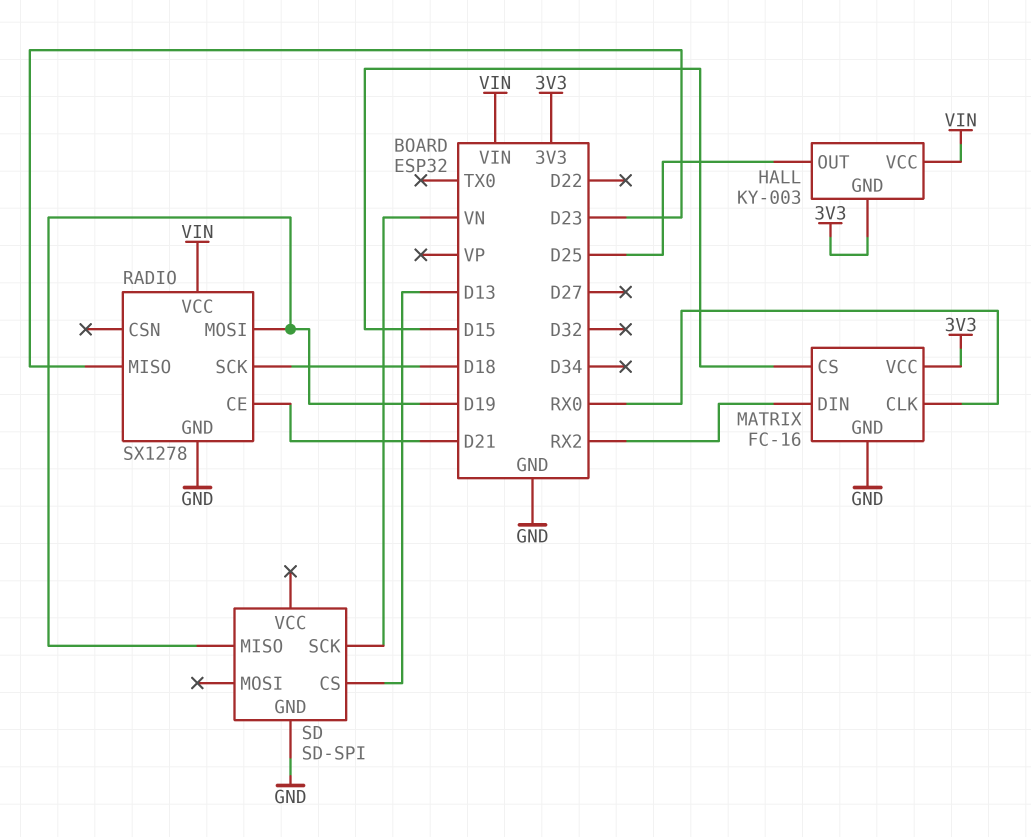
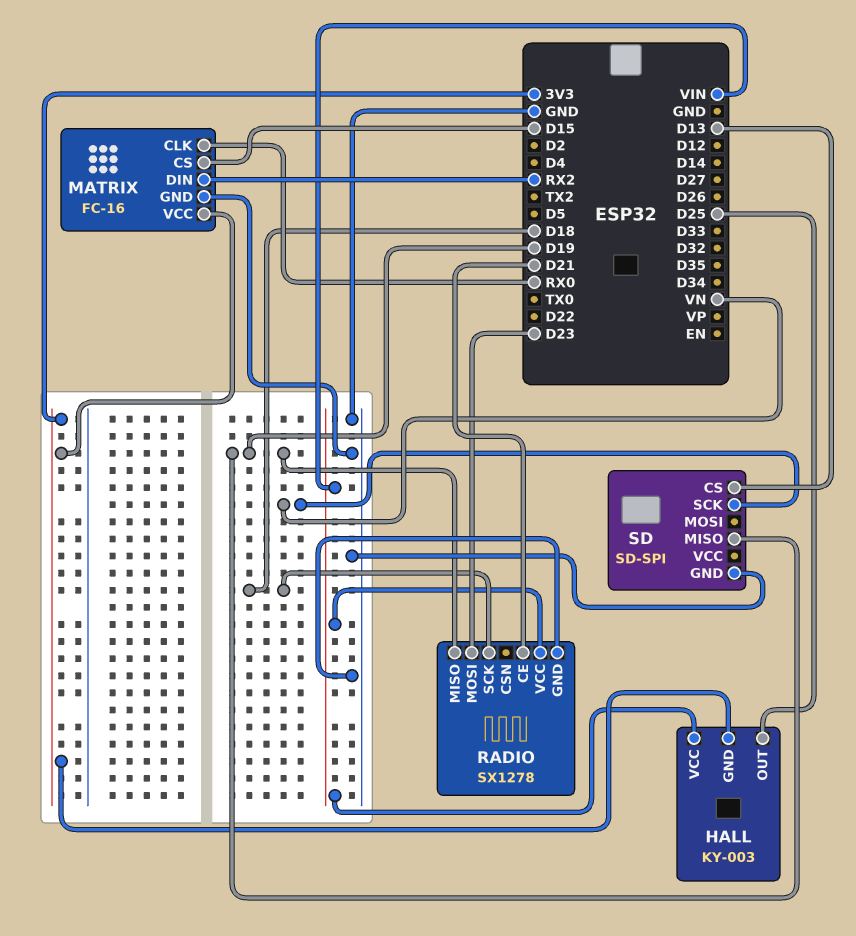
RADIO pin MISO: D23 -> D19
RADIO pin MOSI: D19 -> D23

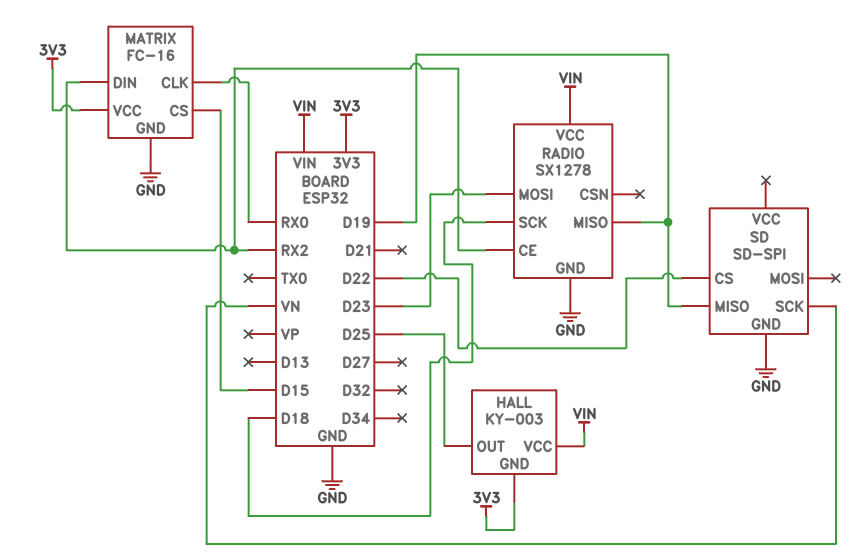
RADIO pin CE: D21 -> RX2
SD pin CS: D13 -> D22

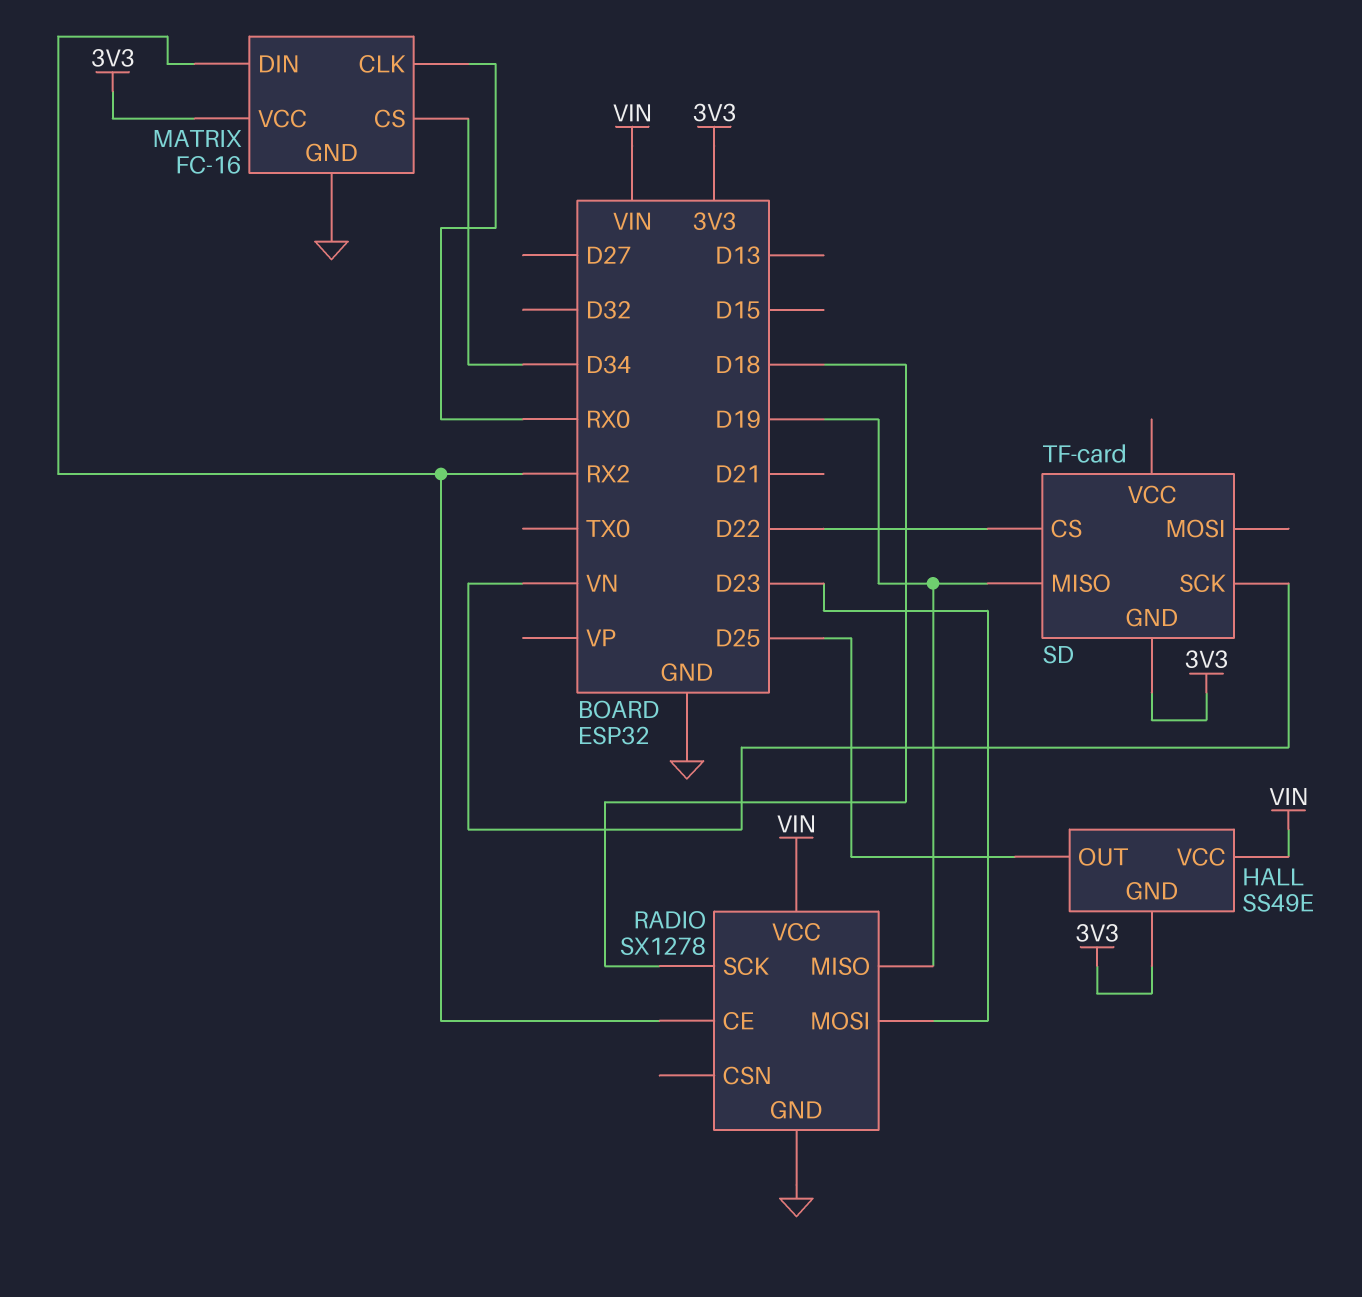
HALL: KY-003 -> SS49E
MATRIX pin CS: D15 -> D34
SD: SD-SPI -> TF-card
SD pin GND: GND -> 3V3

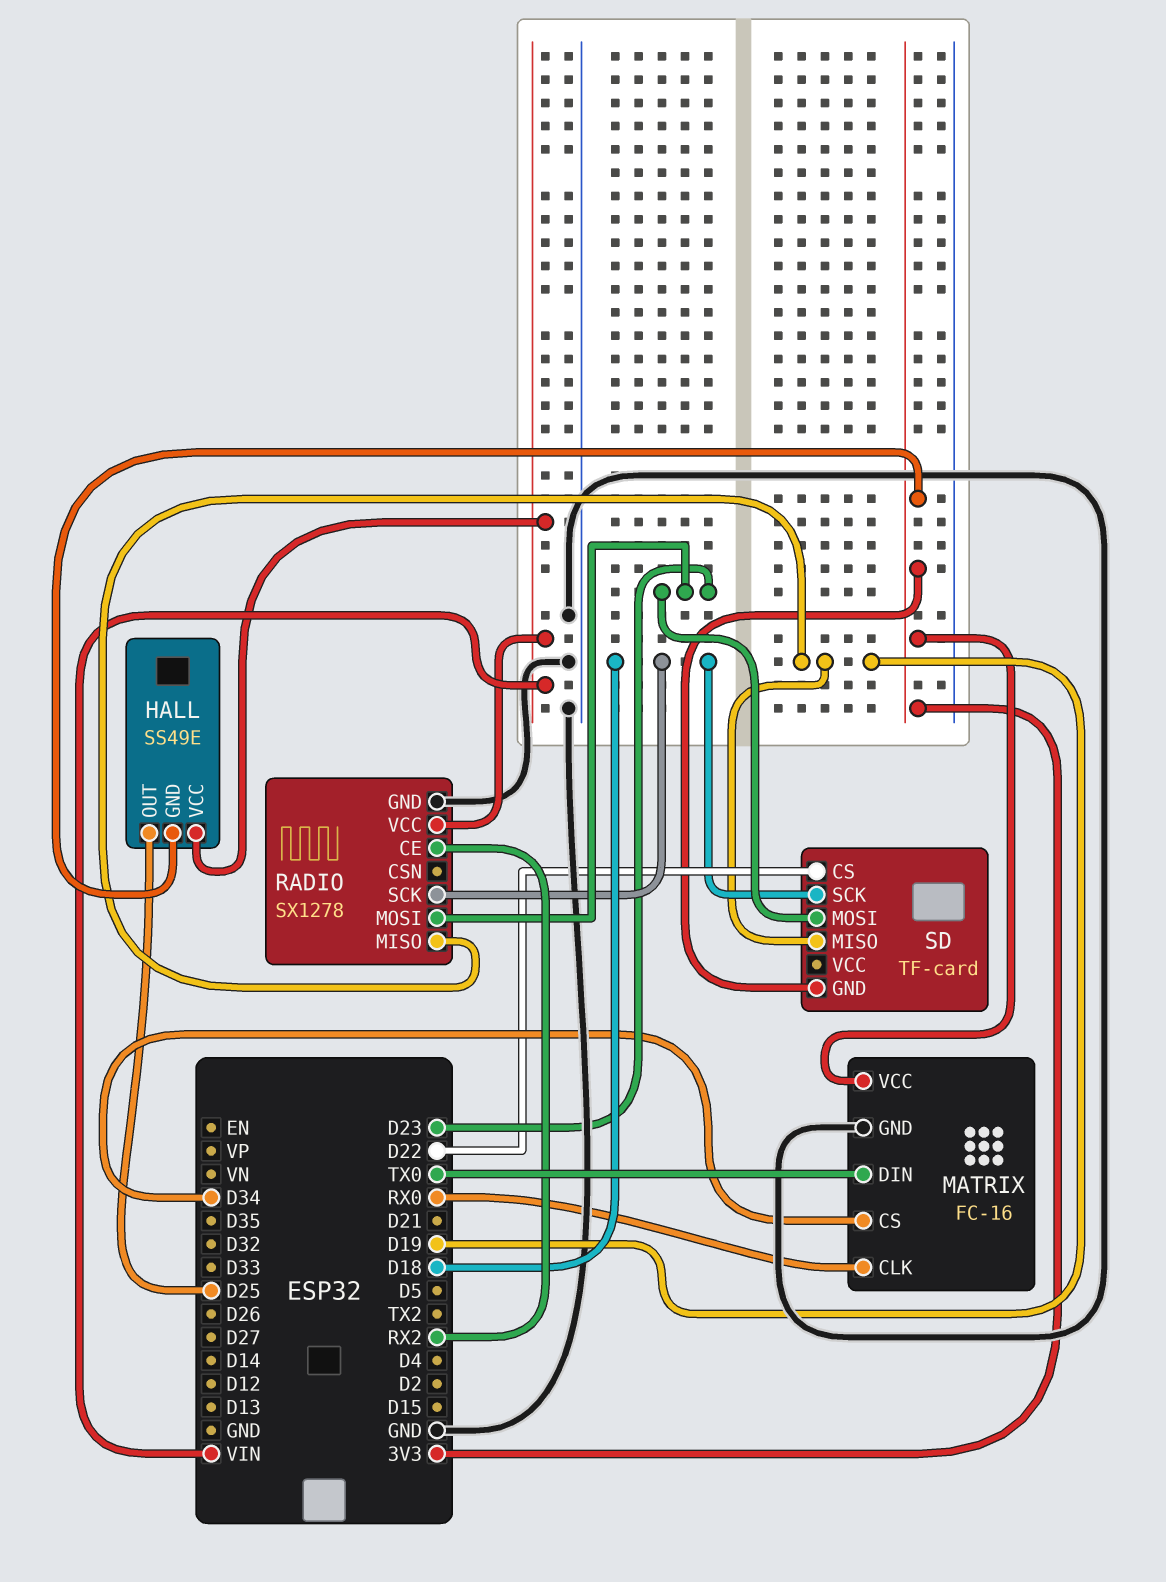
MATRIX pin DIN: RX2 -> TX0
SD pin MOSI: none -> D23
SD pin SCK: VN -> D18

